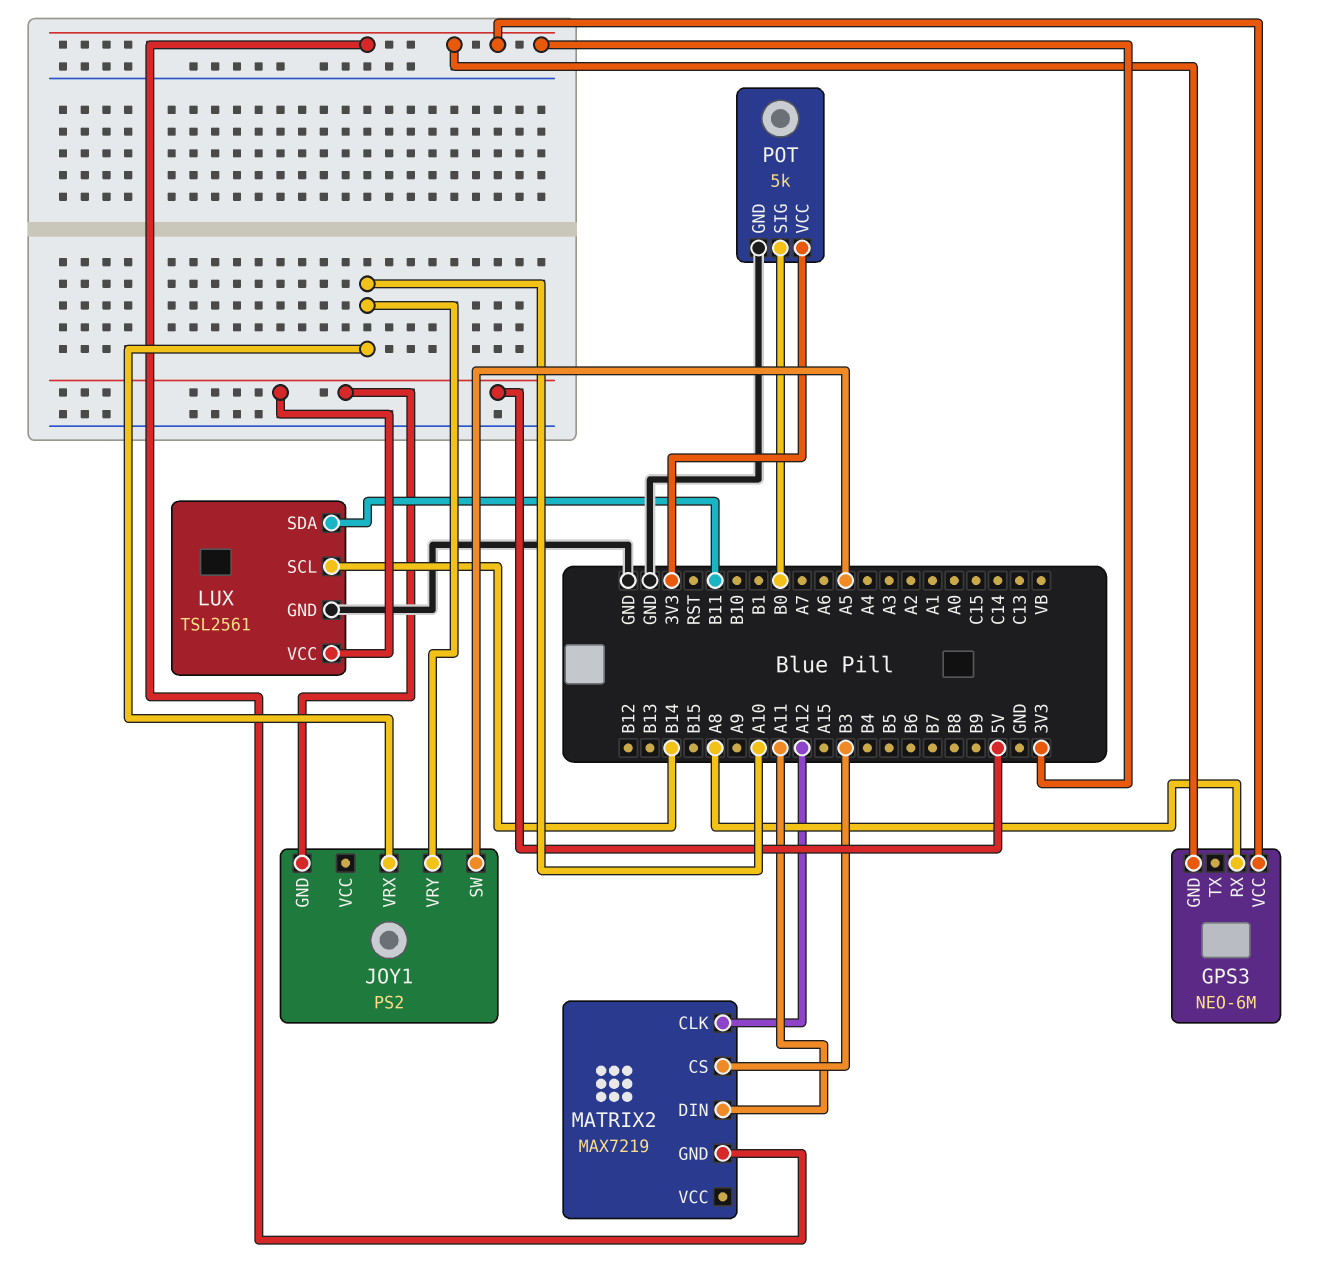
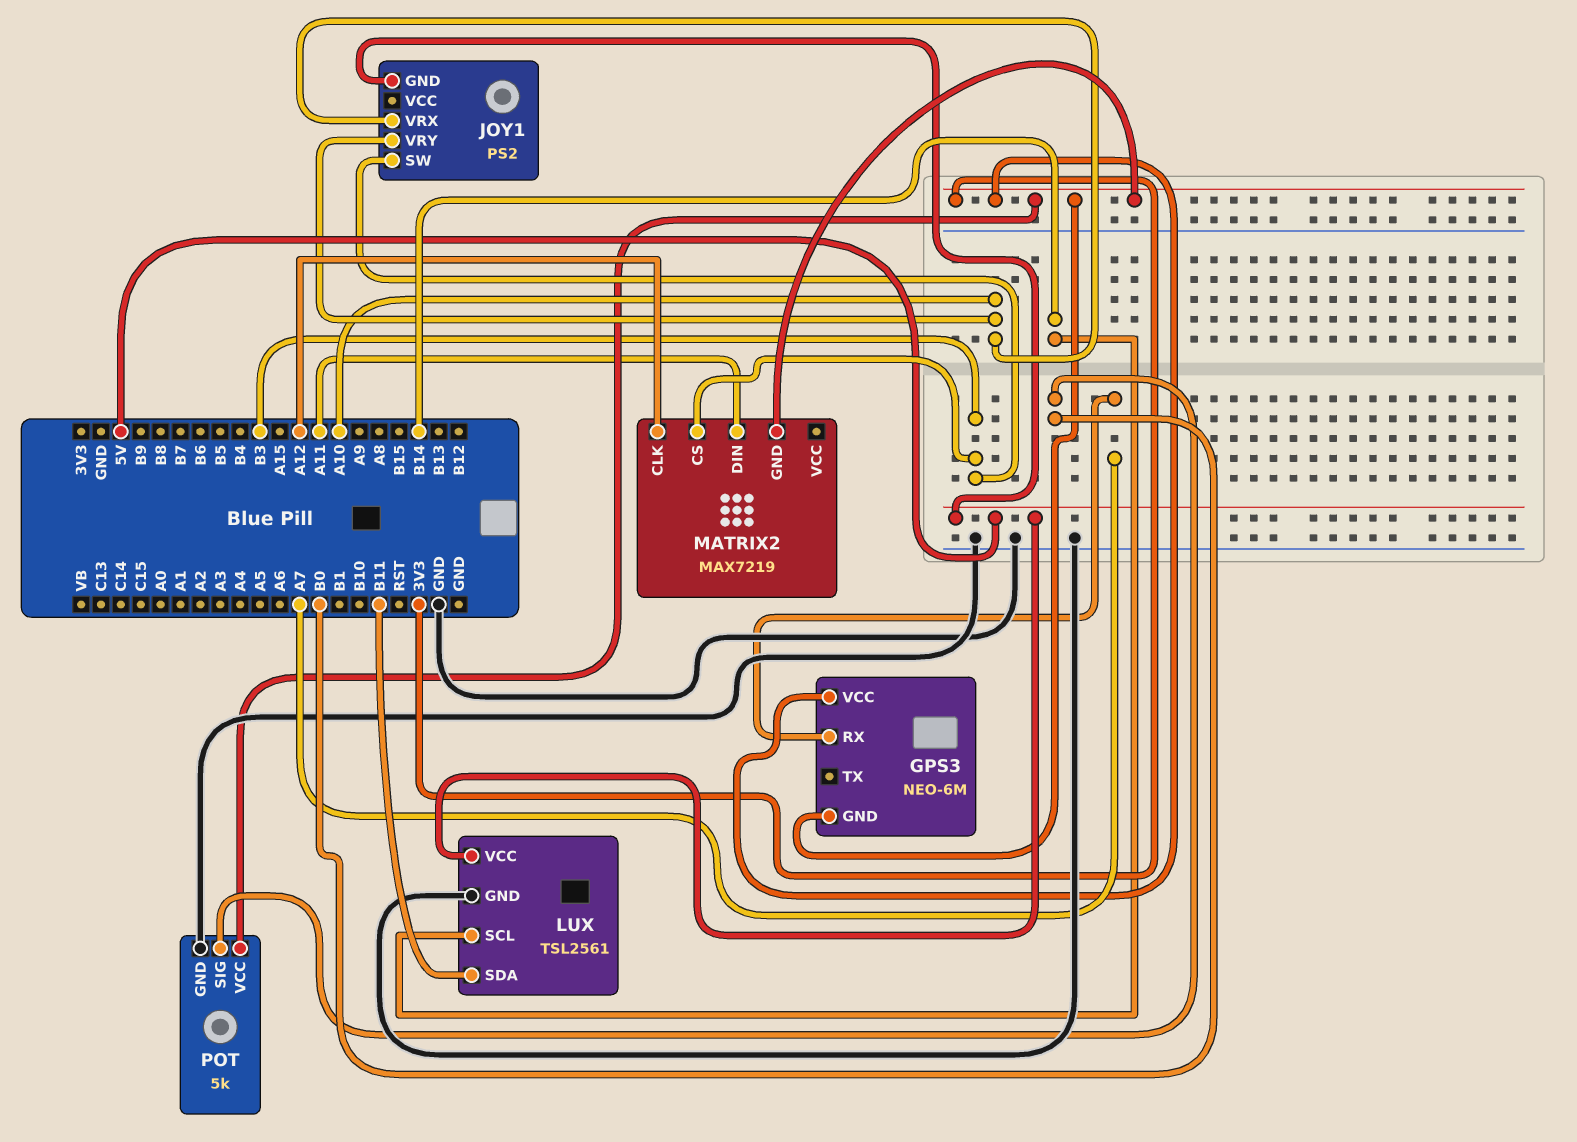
GPS3 pin RX: A8 -> A7
JOY1 pin SW: A5 -> B3

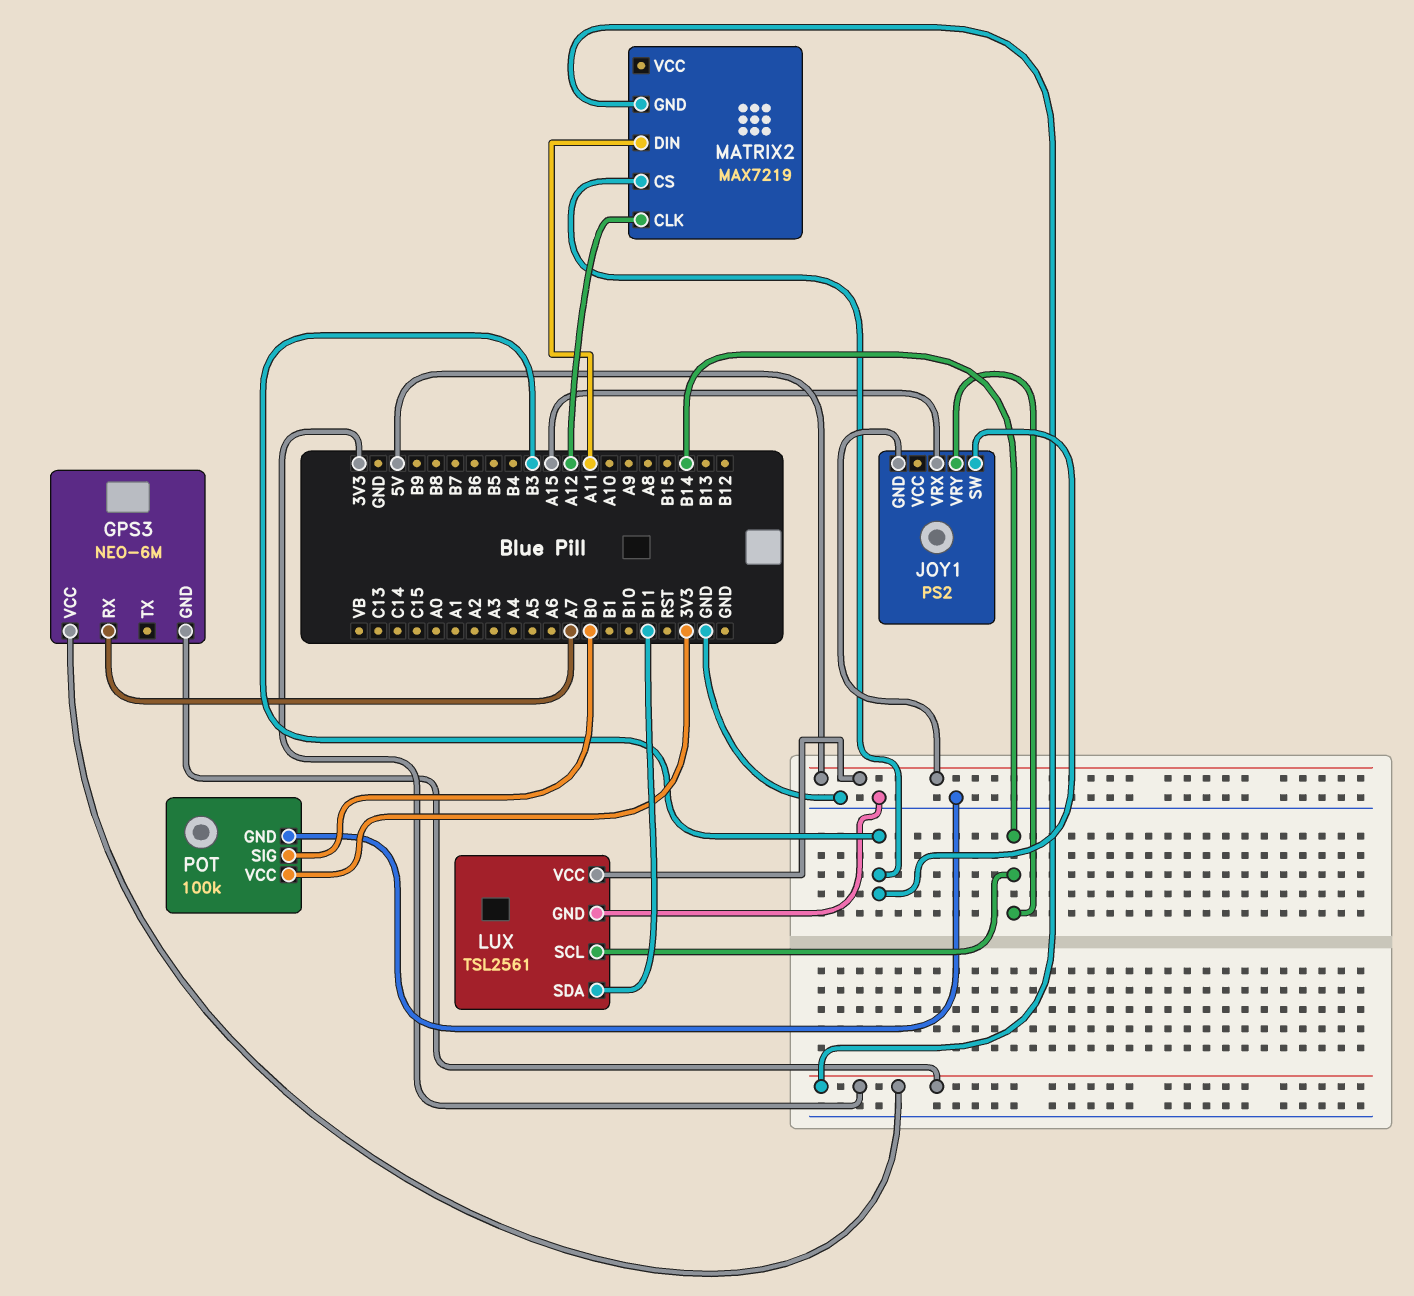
JOY1 pin VRX: A10 -> A15
JOY1 pin VRY: A10 -> B14
POT: 5k -> 100k

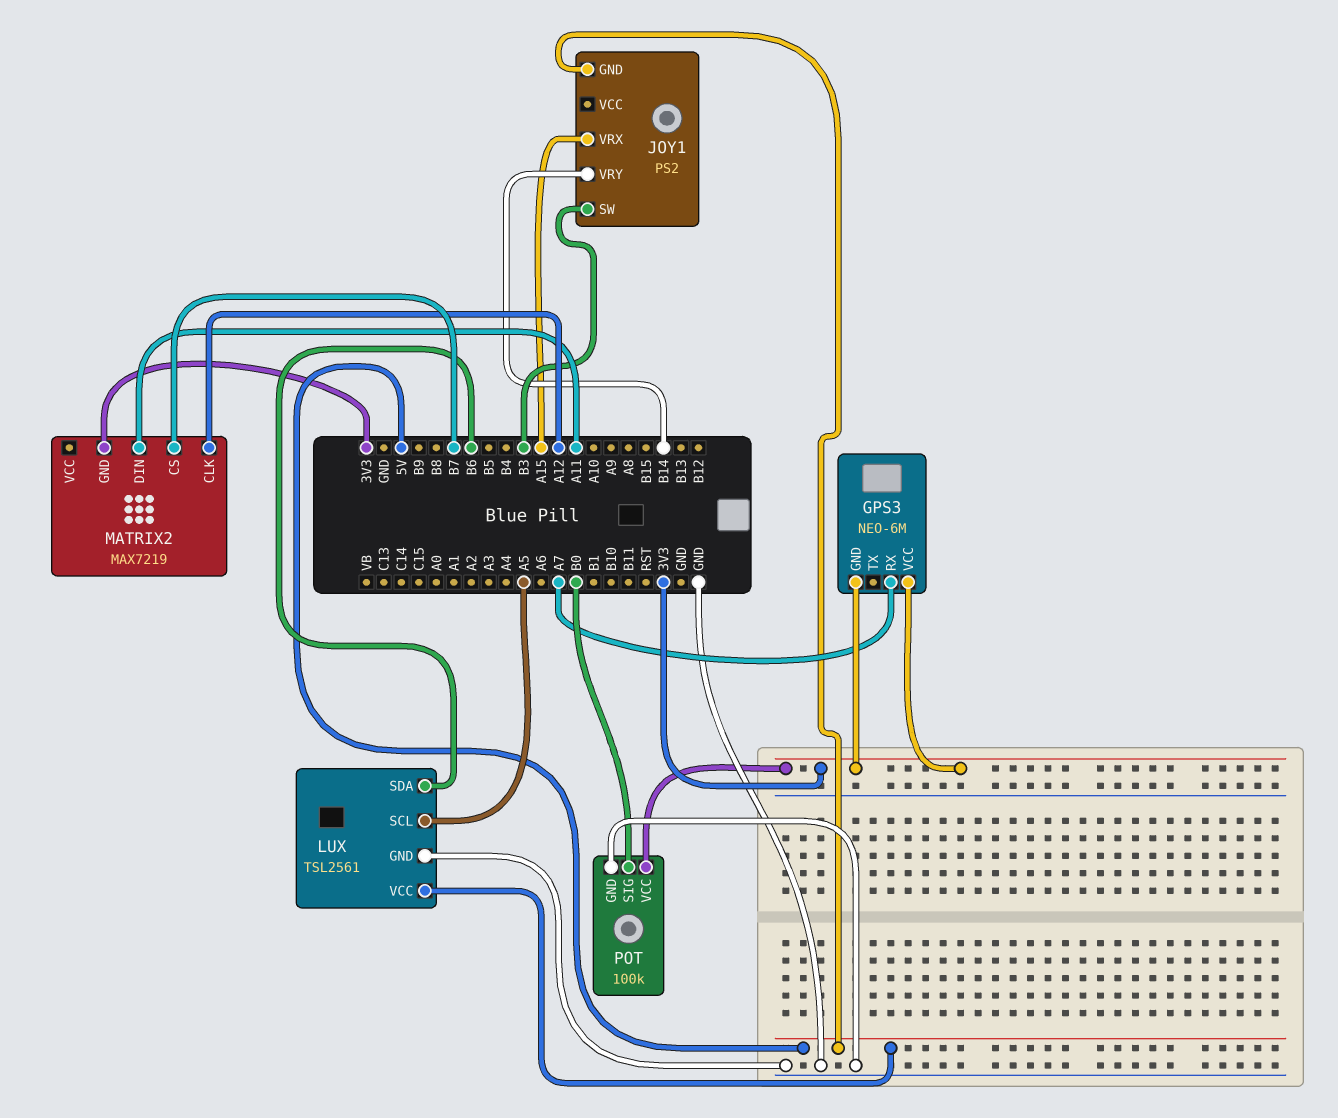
LUX pin SCL: B14 -> A5
LUX pin SDA: B11 -> B6
MATRIX2 pin CS: B3 -> B7

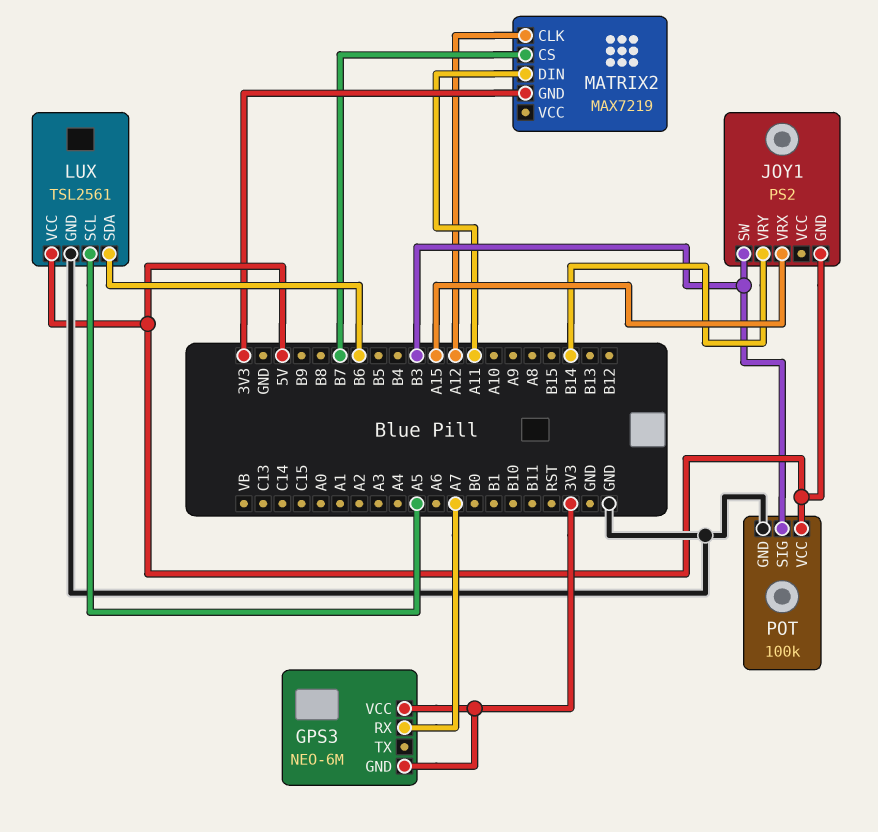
POT pin SIG: B0 -> B3
POT pin VCC: 3V3 -> 5V

